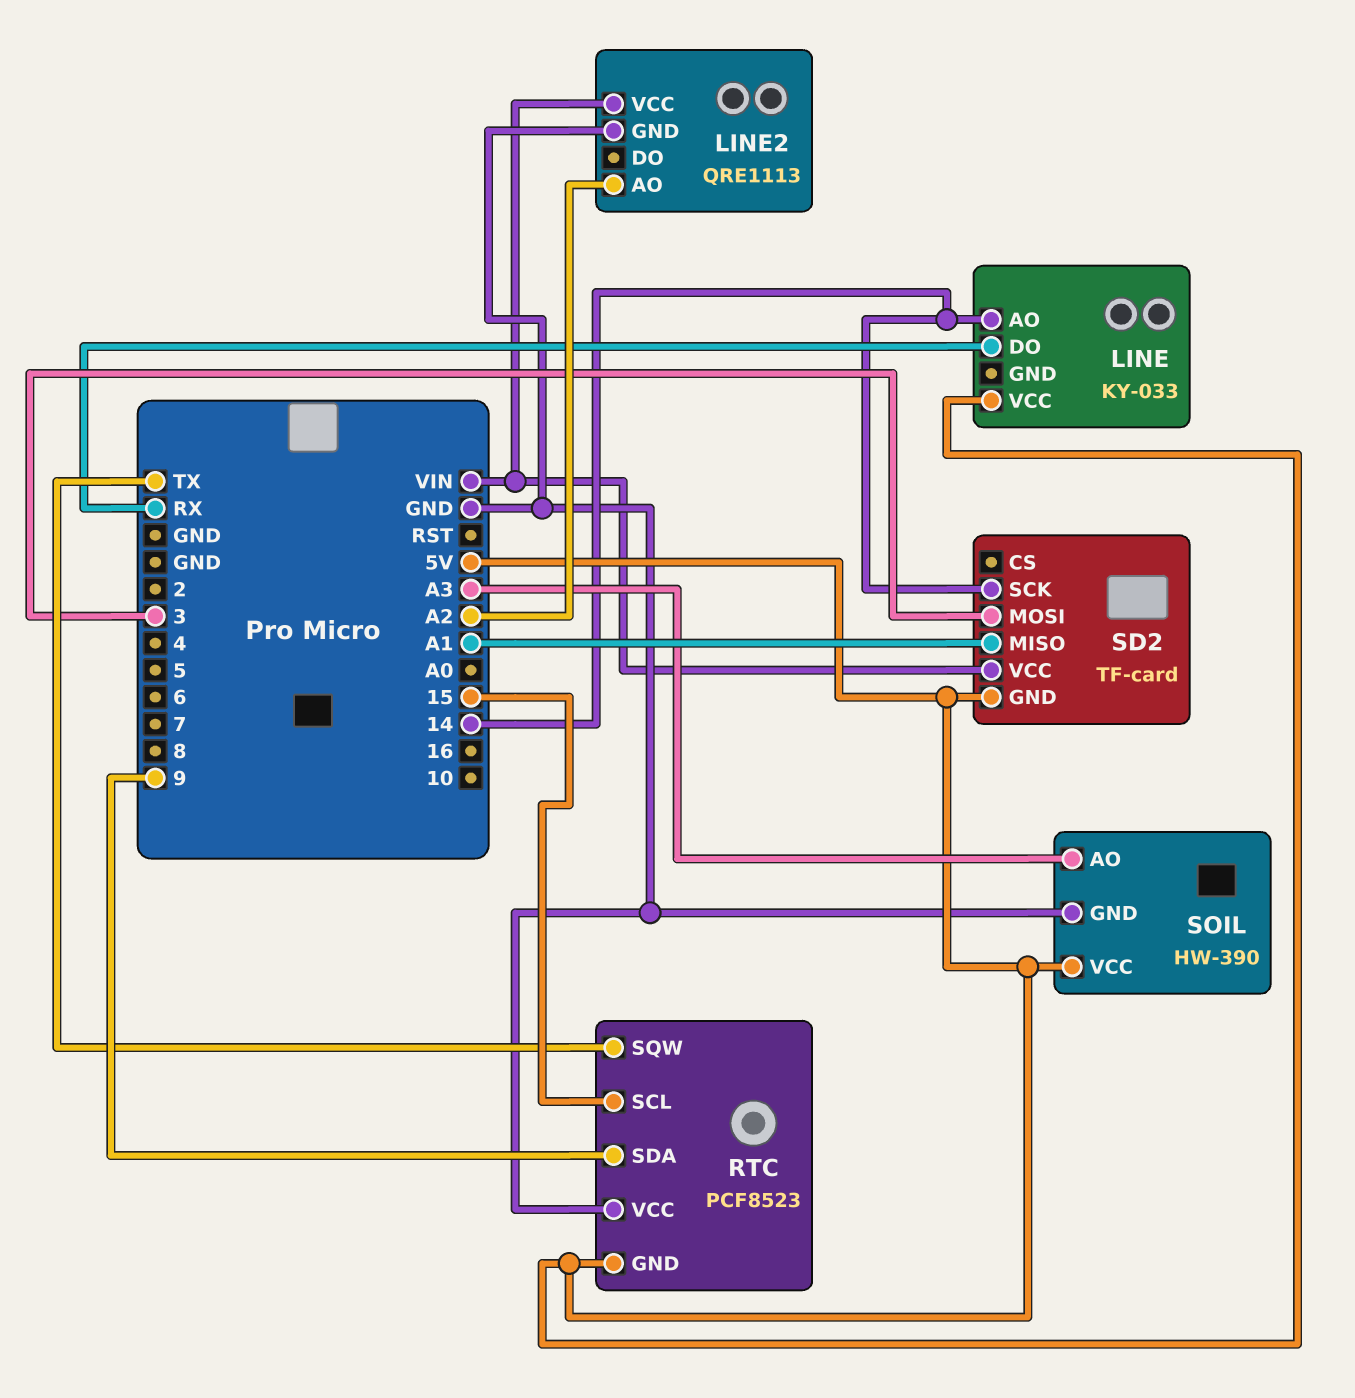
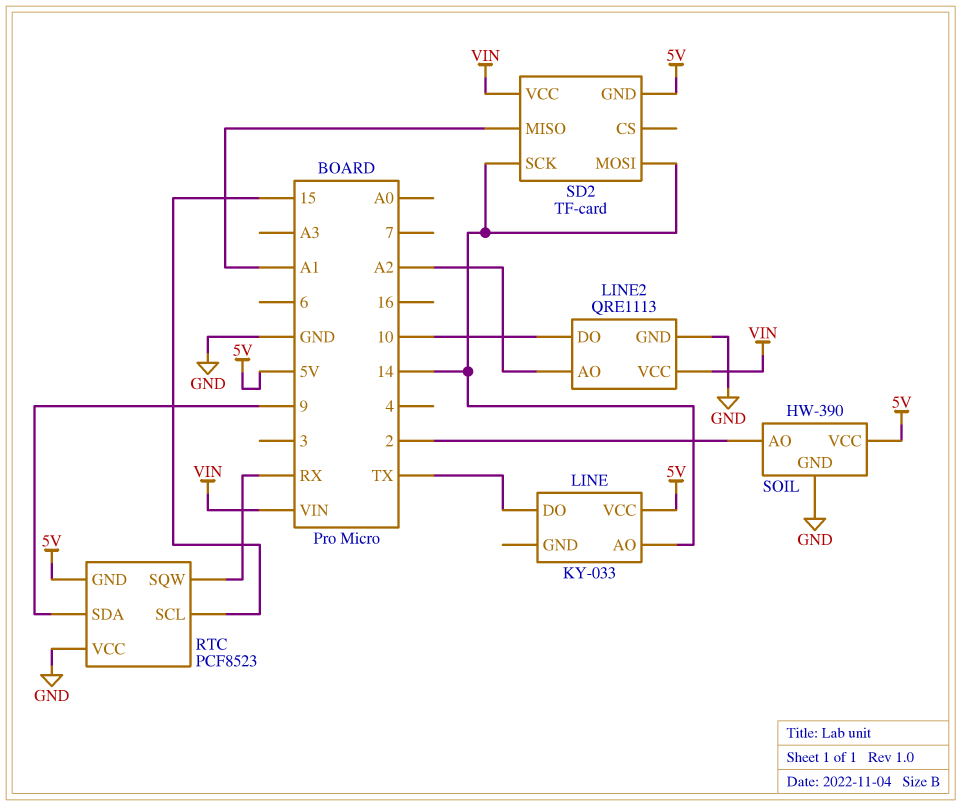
LINE pin DO: RX -> TX
LINE2 pin DO: none -> 10
RTC pin SQW: TX -> RX
SD2 pin MOSI: 3 -> 14
SOIL pin AO: A3 -> 2

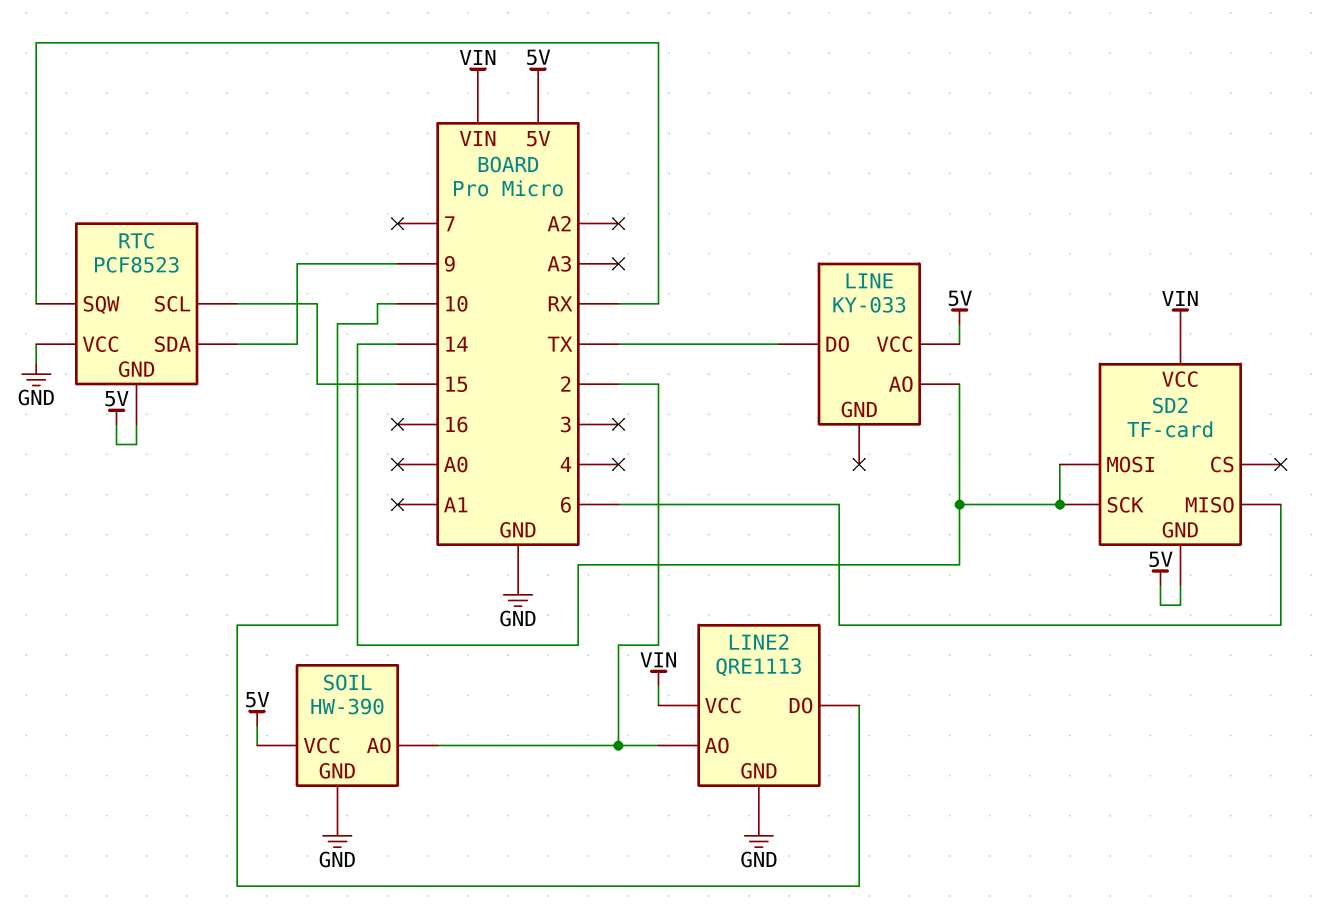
LINE2 pin AO: A2 -> 2
SD2 pin MISO: A1 -> 6

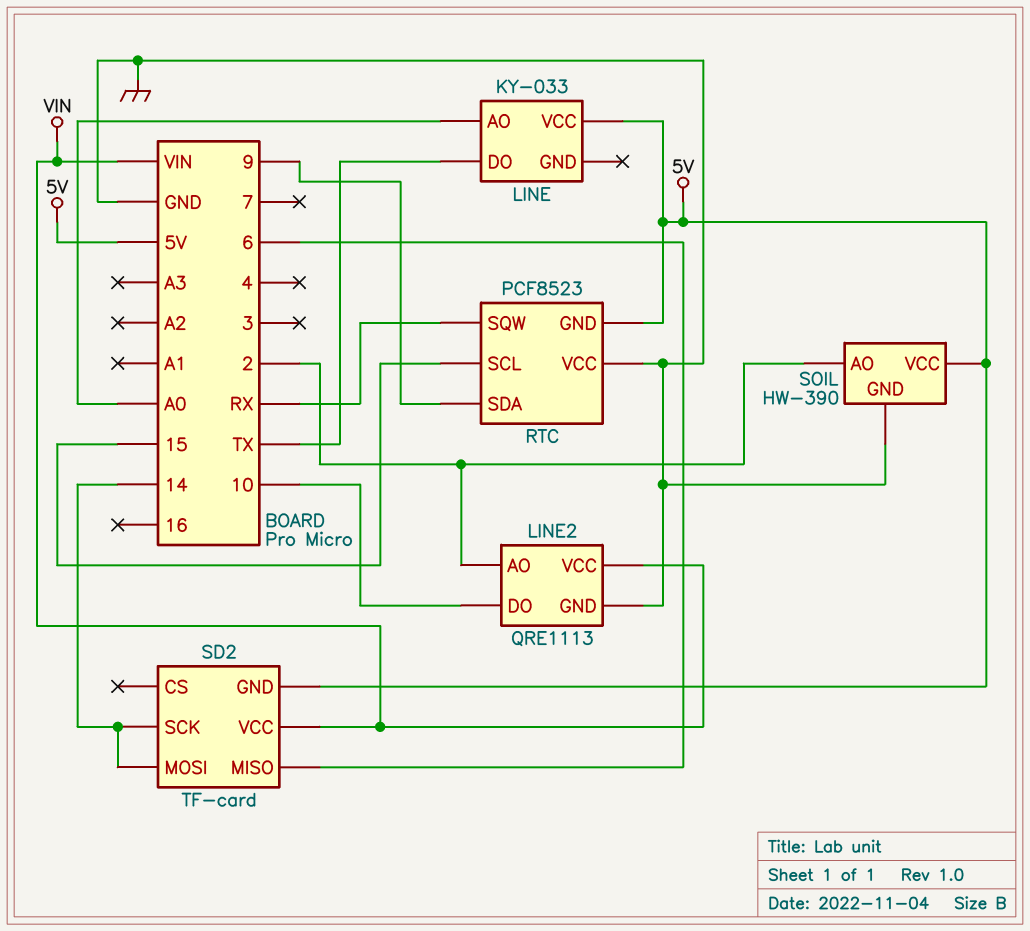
LINE pin AO: 14 -> A0

